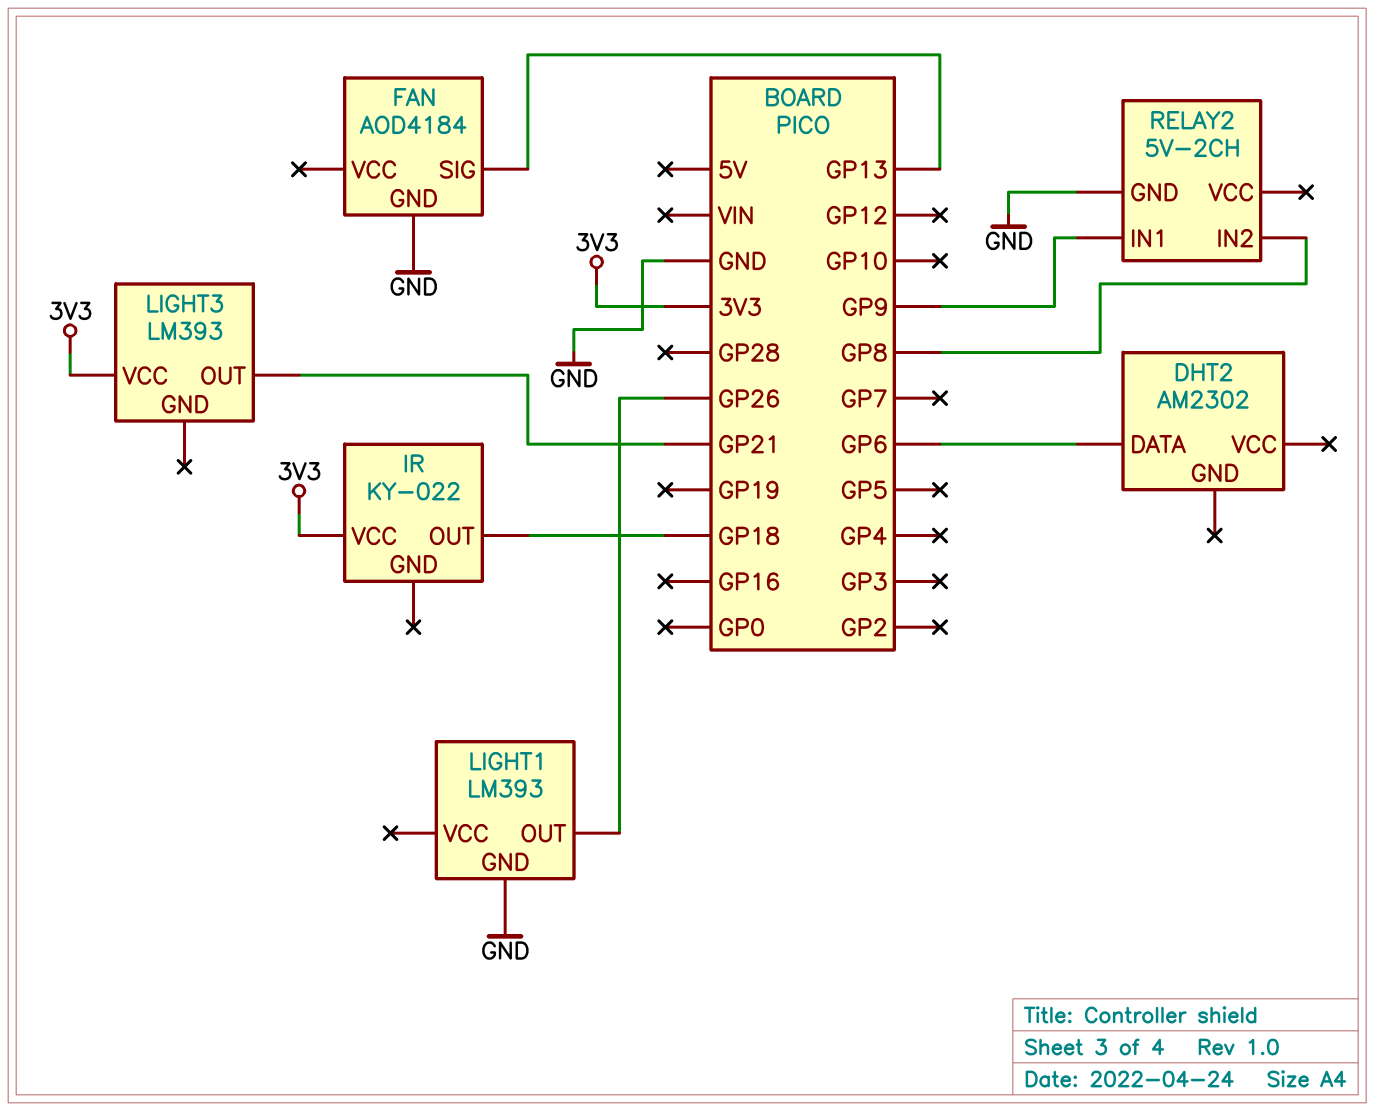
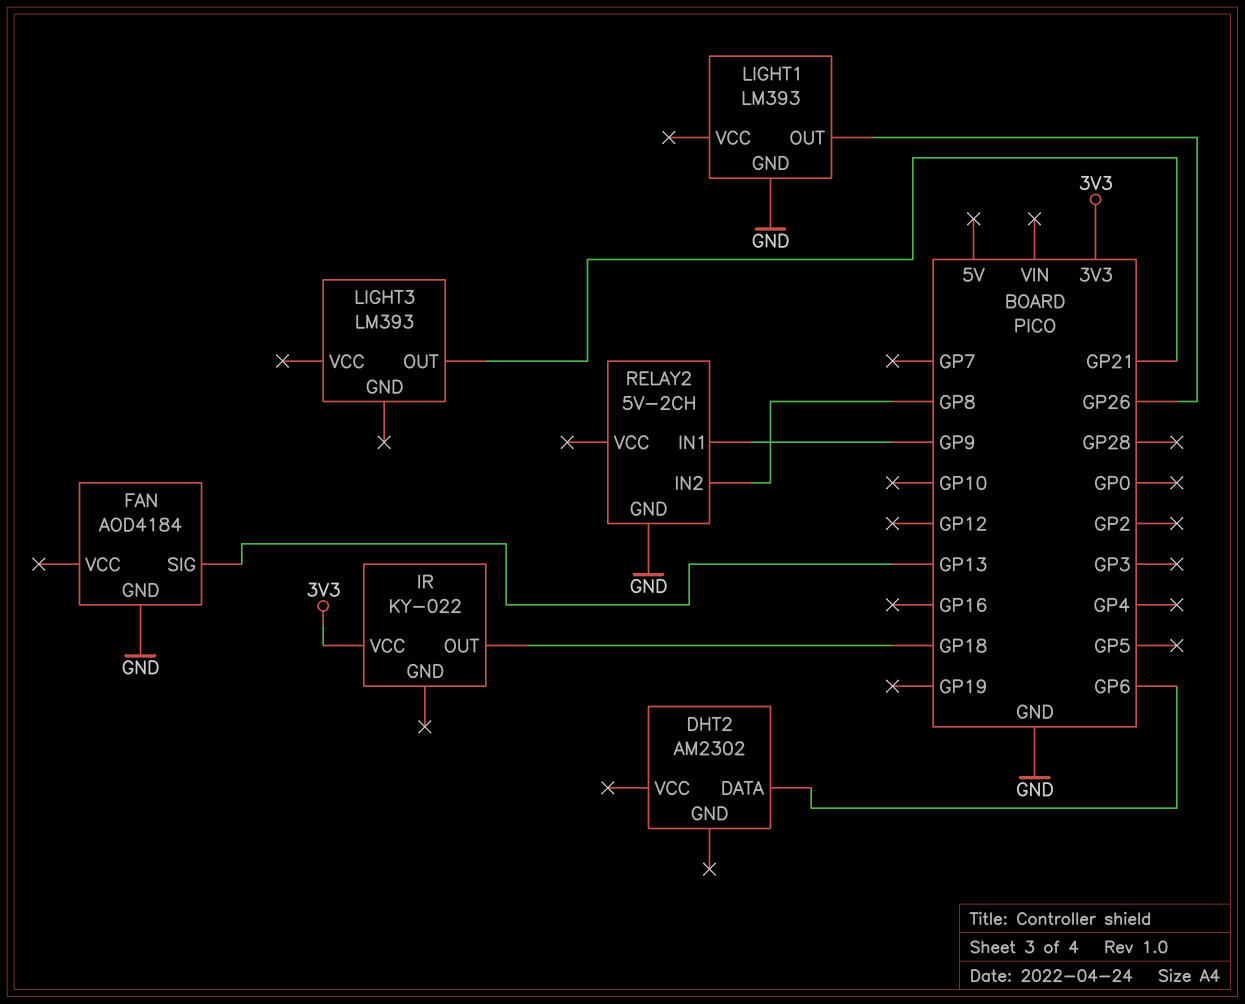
LIGHT3 pin VCC: 3V3 -> none

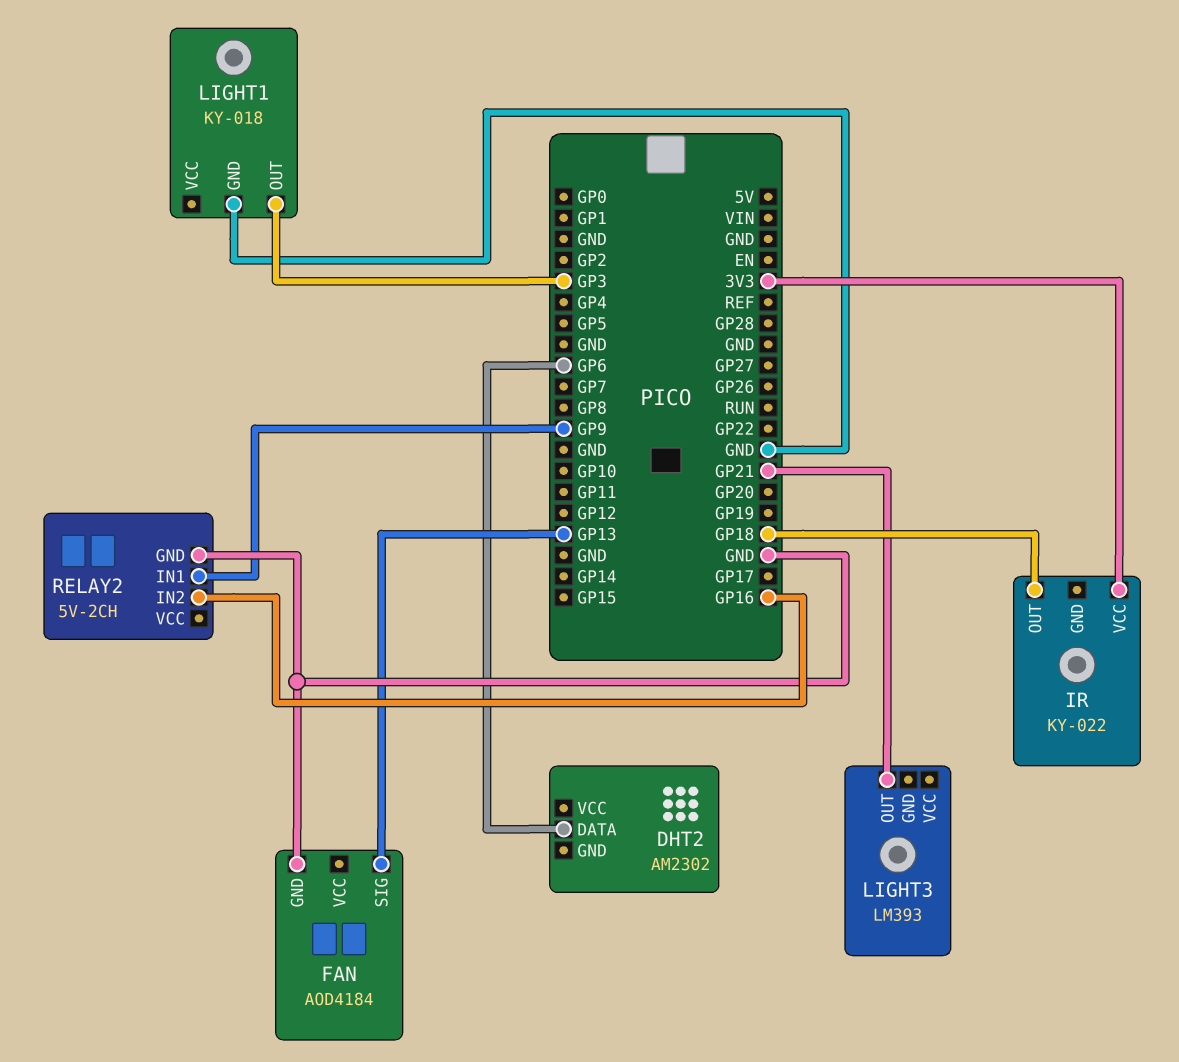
LIGHT1: LM393 -> KY-018
LIGHT1 pin OUT: GP26 -> GP3
RELAY2 pin IN2: GP8 -> GP16

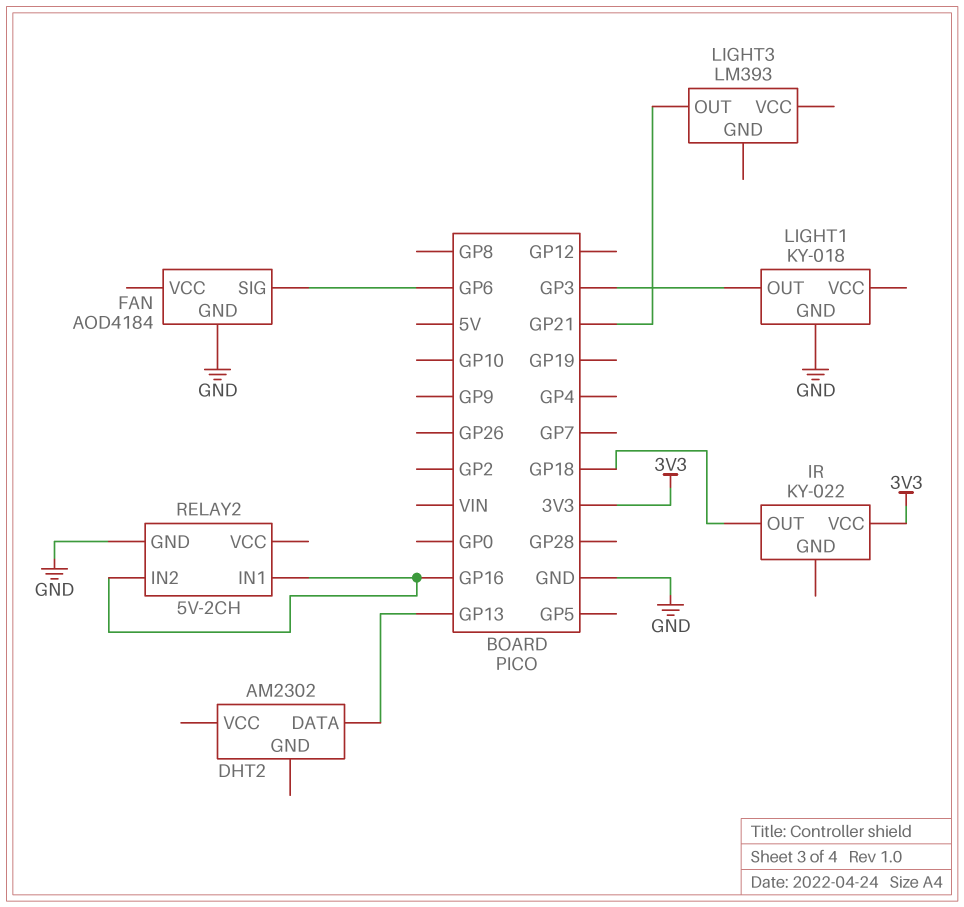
DHT2 pin DATA: GP6 -> GP13
FAN pin SIG: GP13 -> GP6
RELAY2 pin IN1: GP9 -> GP16

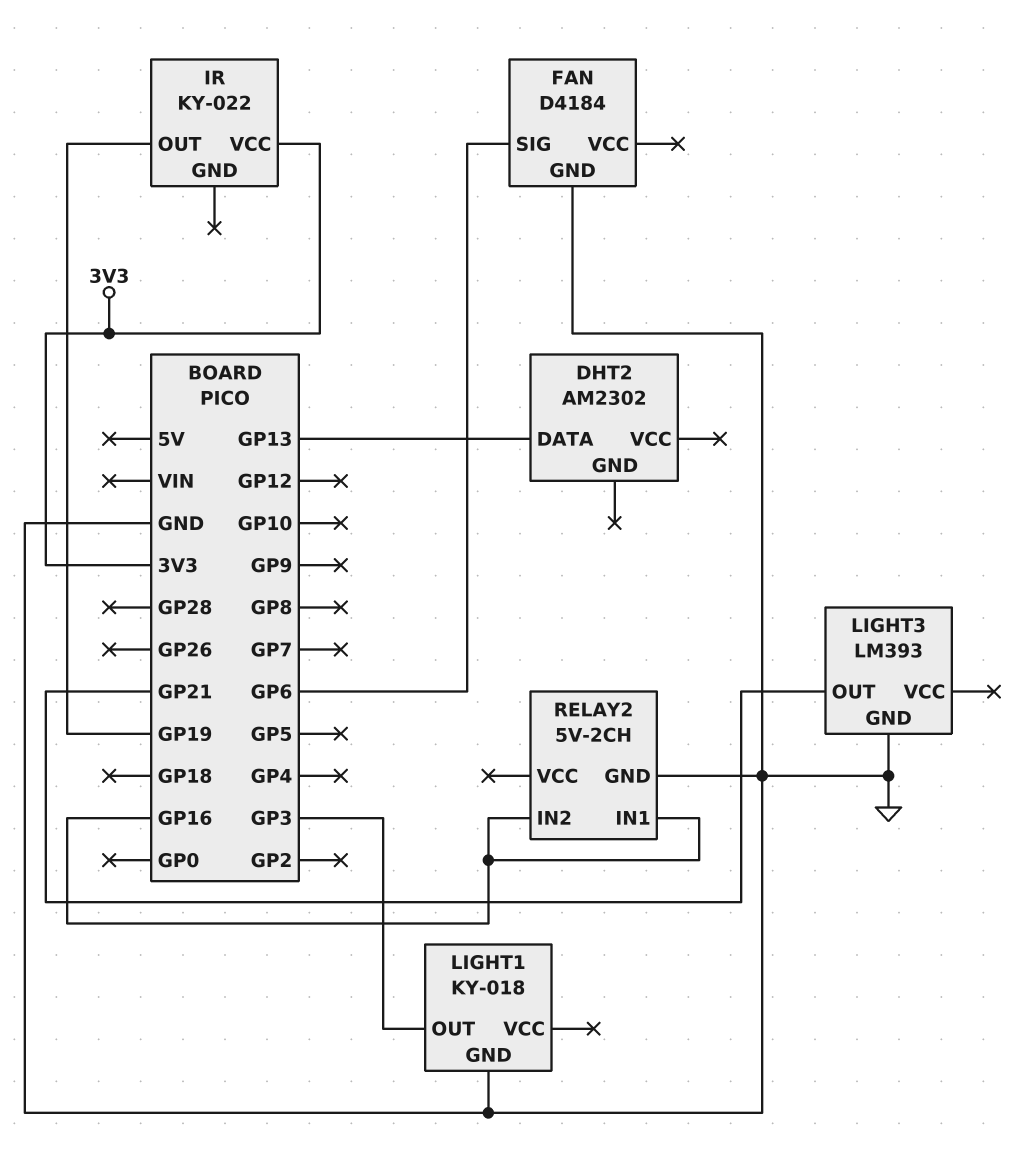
FAN: AOD4184 -> D4184
IR pin OUT: GP18 -> GP19
LIGHT3 pin GND: none -> GND

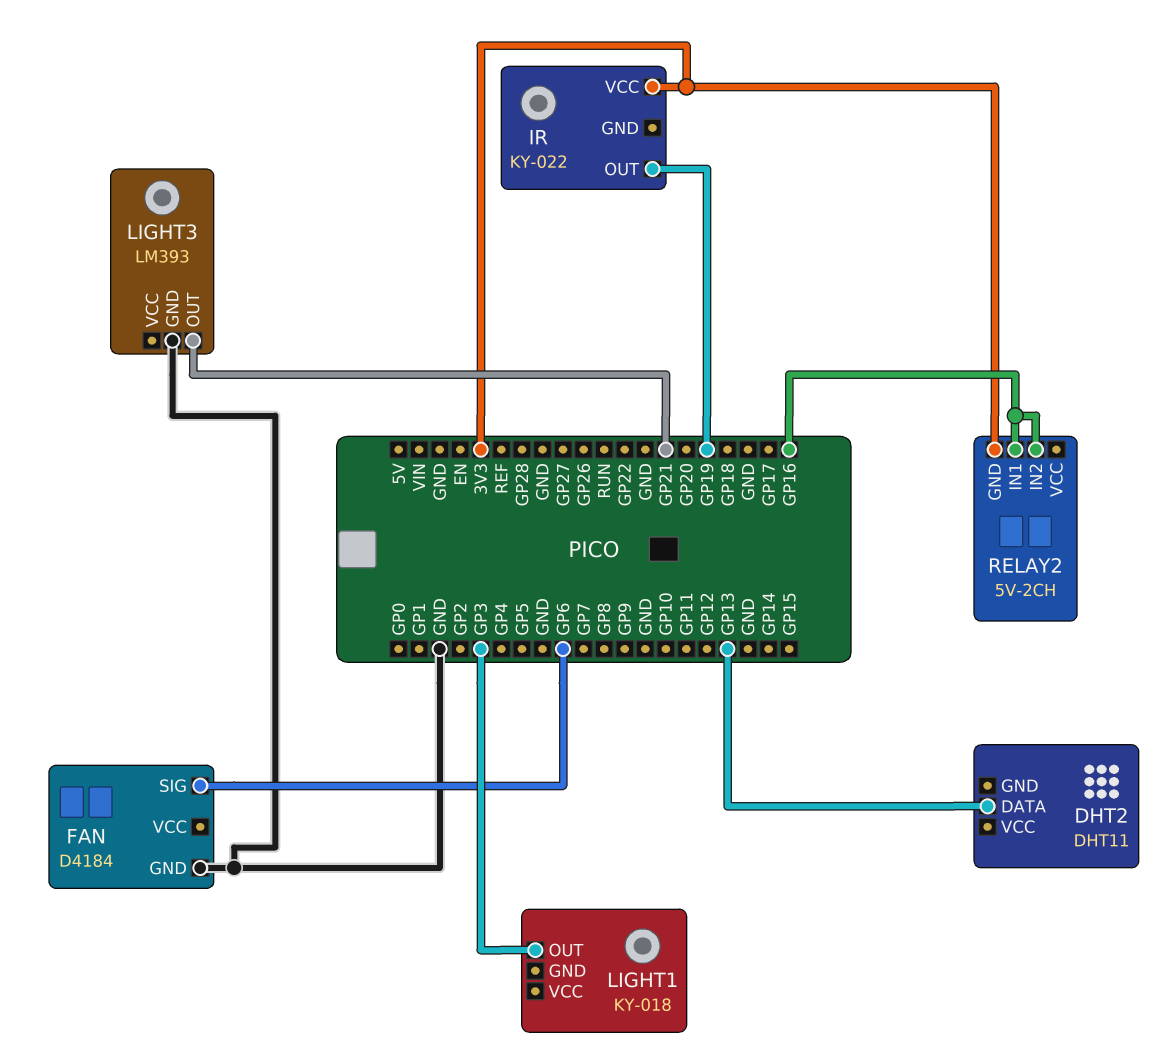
DHT2: AM2302 -> DHT11
LIGHT1 pin GND: GND -> none
RELAY2 pin GND: GND -> 3V3

